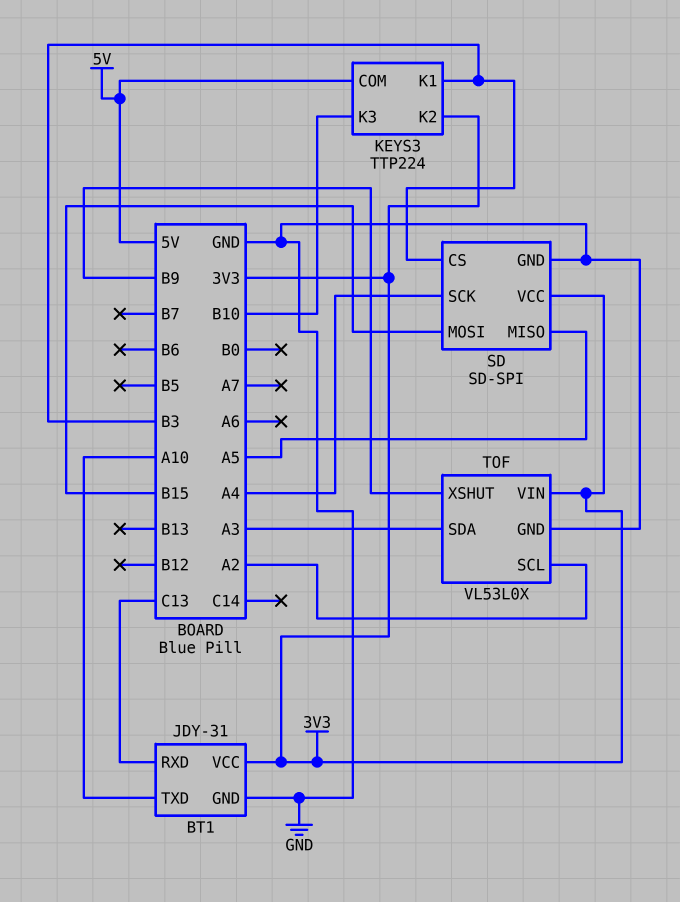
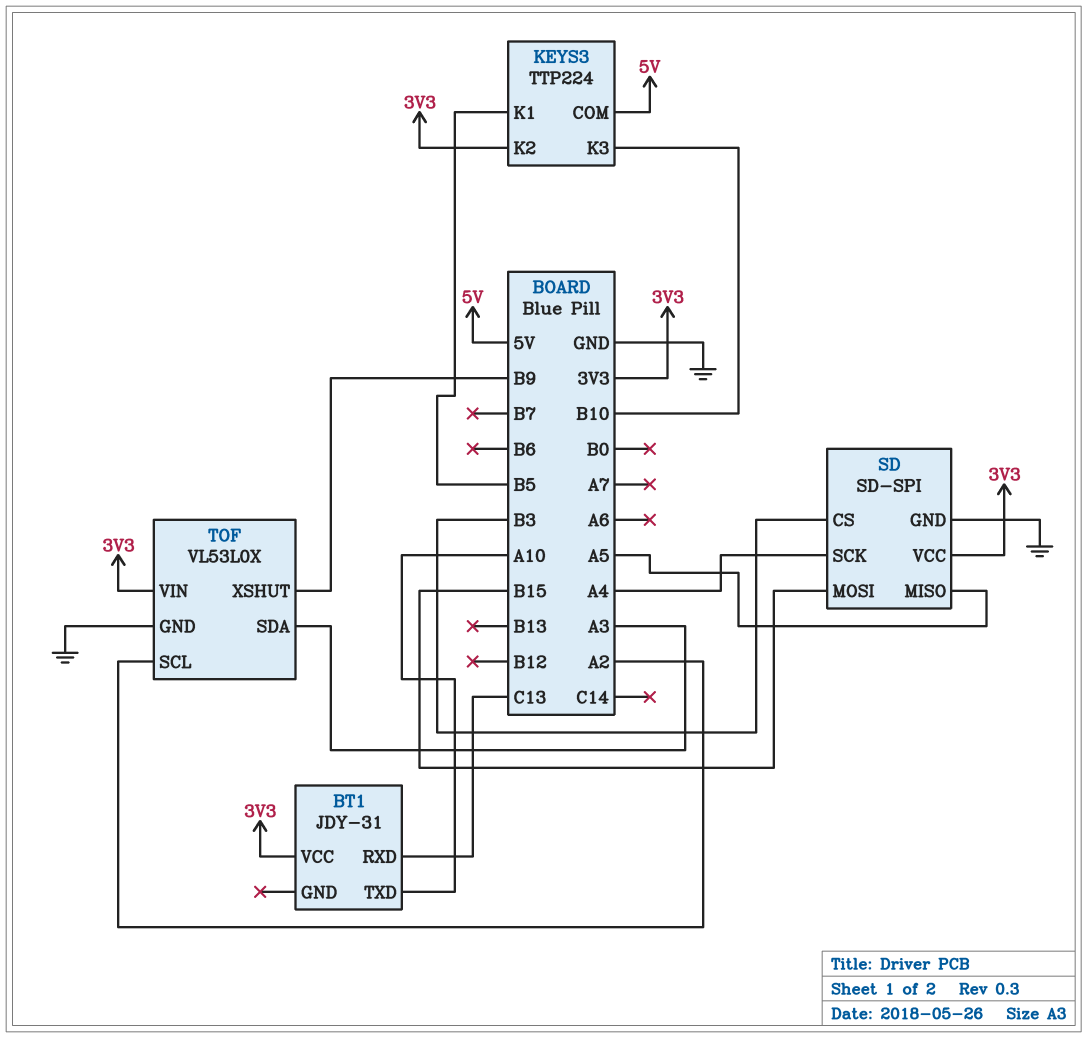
BT1 pin GND: GND -> none
KEYS3 pin K1: B3 -> B5

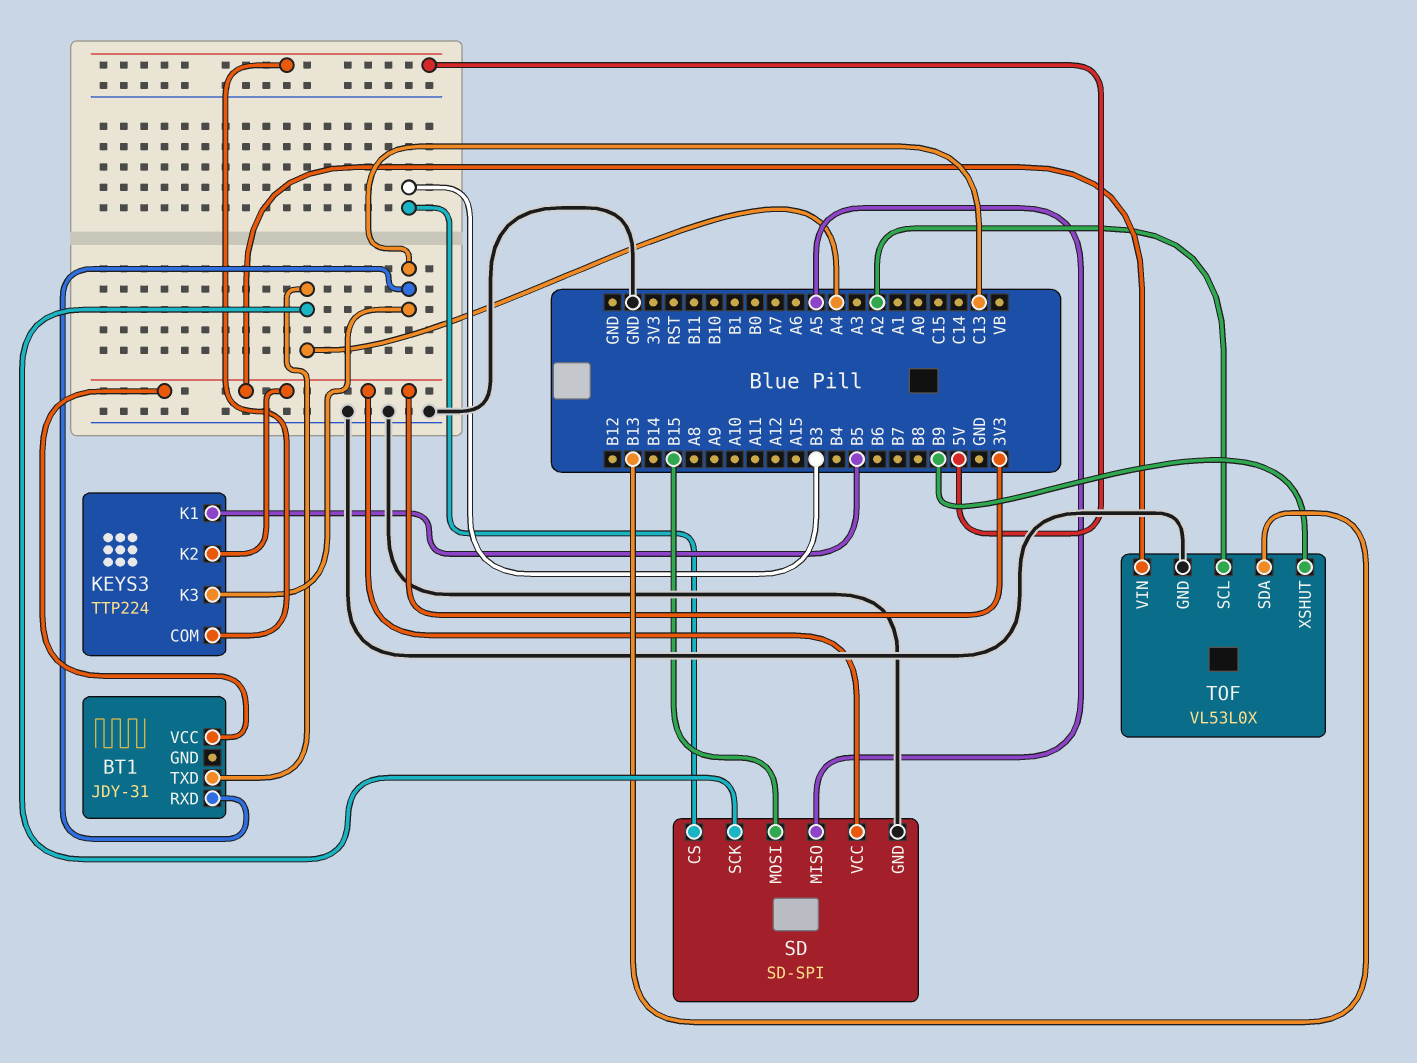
BT1 pin TXD: A10 -> A4
KEYS3 pin K3: B10 -> C13
TOF pin SDA: A3 -> B13

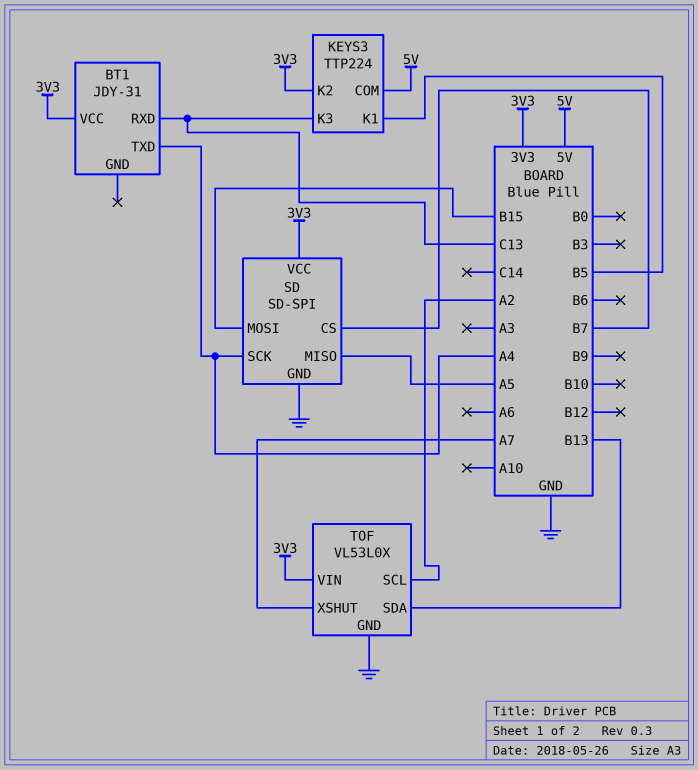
SD pin CS: B3 -> B7
TOF pin XSHUT: B9 -> A7

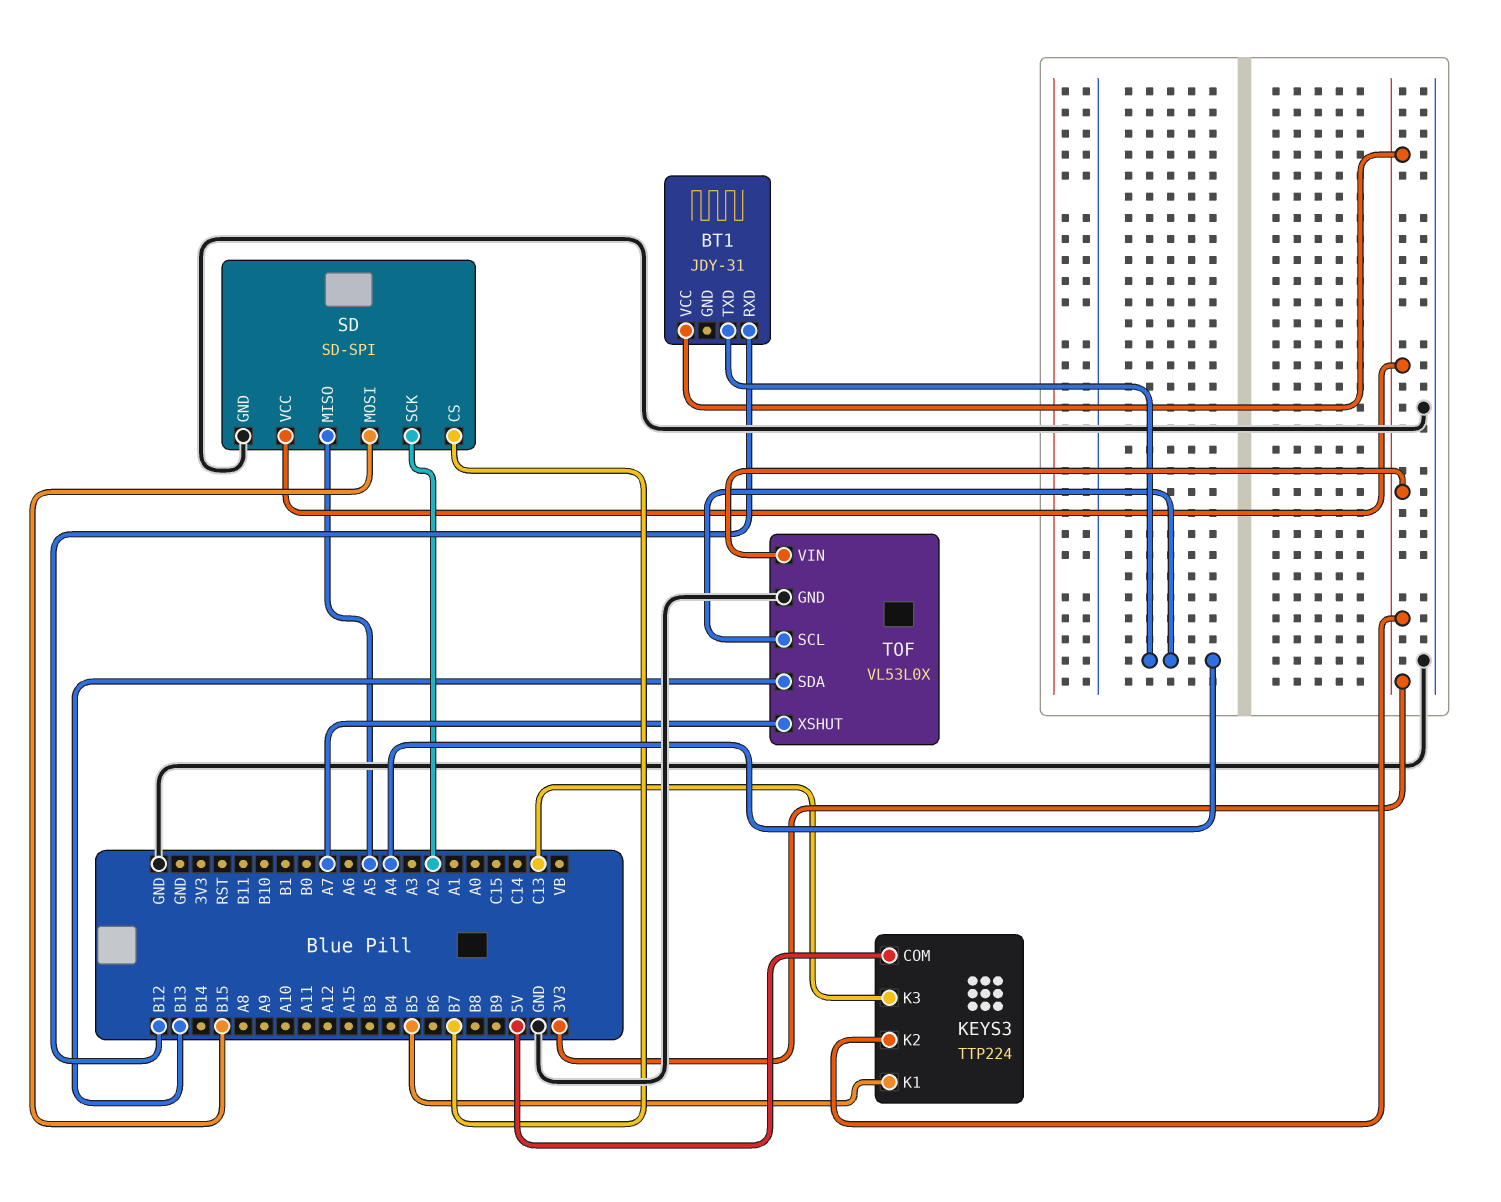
BT1 pin RXD: C13 -> B12
SD pin SCK: A4 -> A2
TOF pin SCL: A2 -> A4

